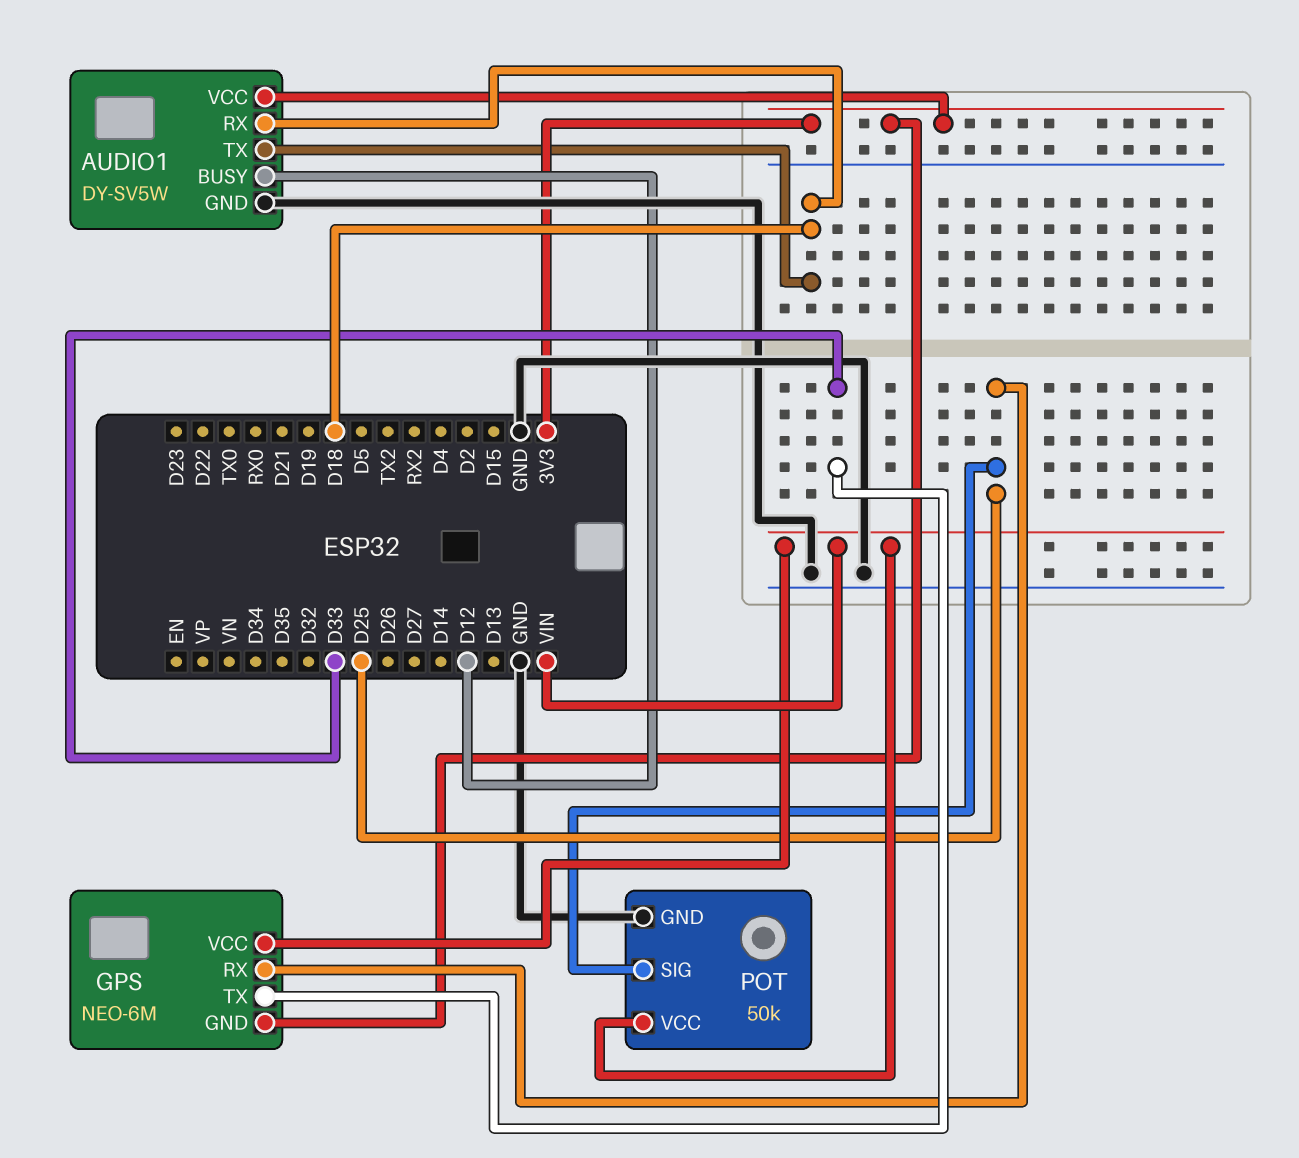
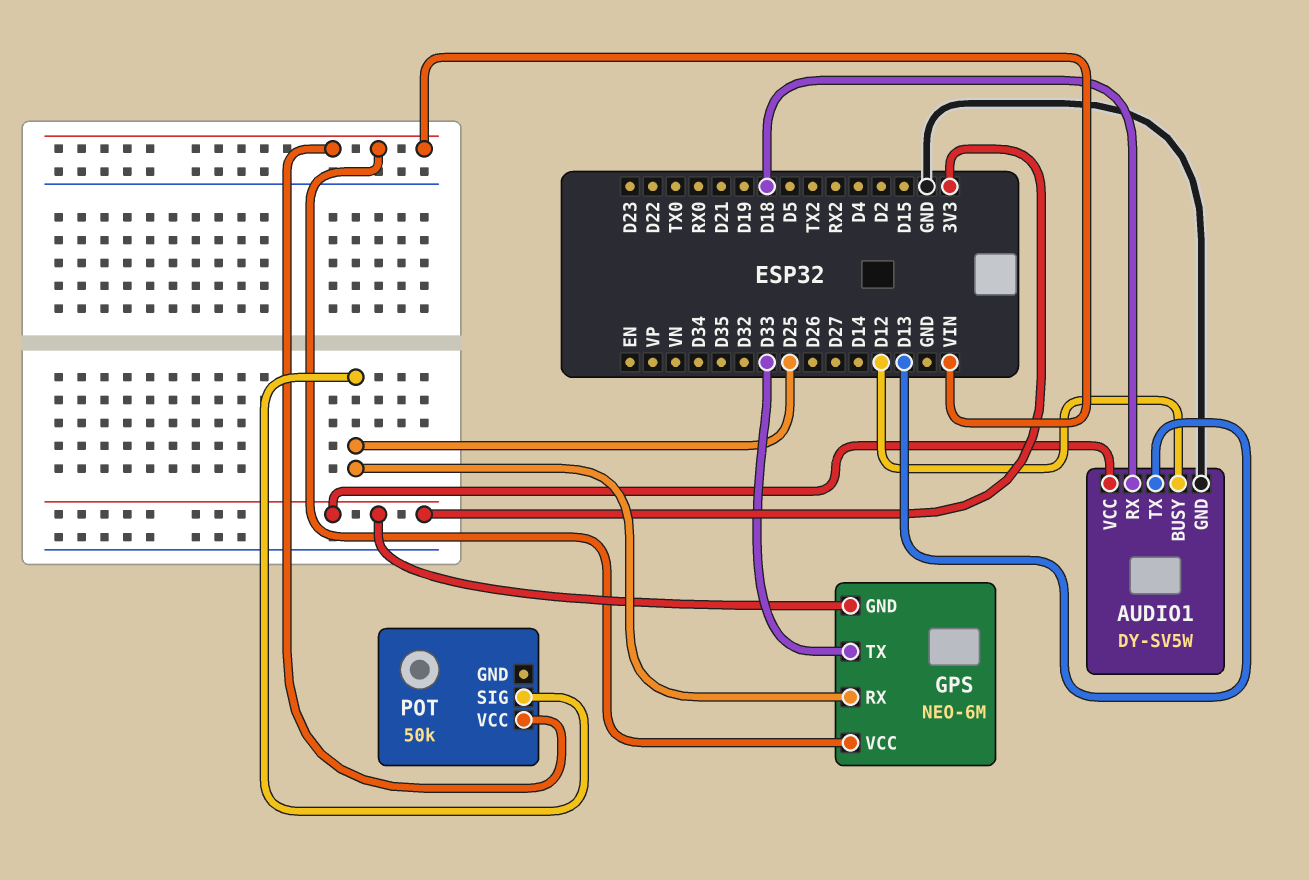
AUDIO1 pin TX: D18 -> D13
POT pin GND: GND -> none

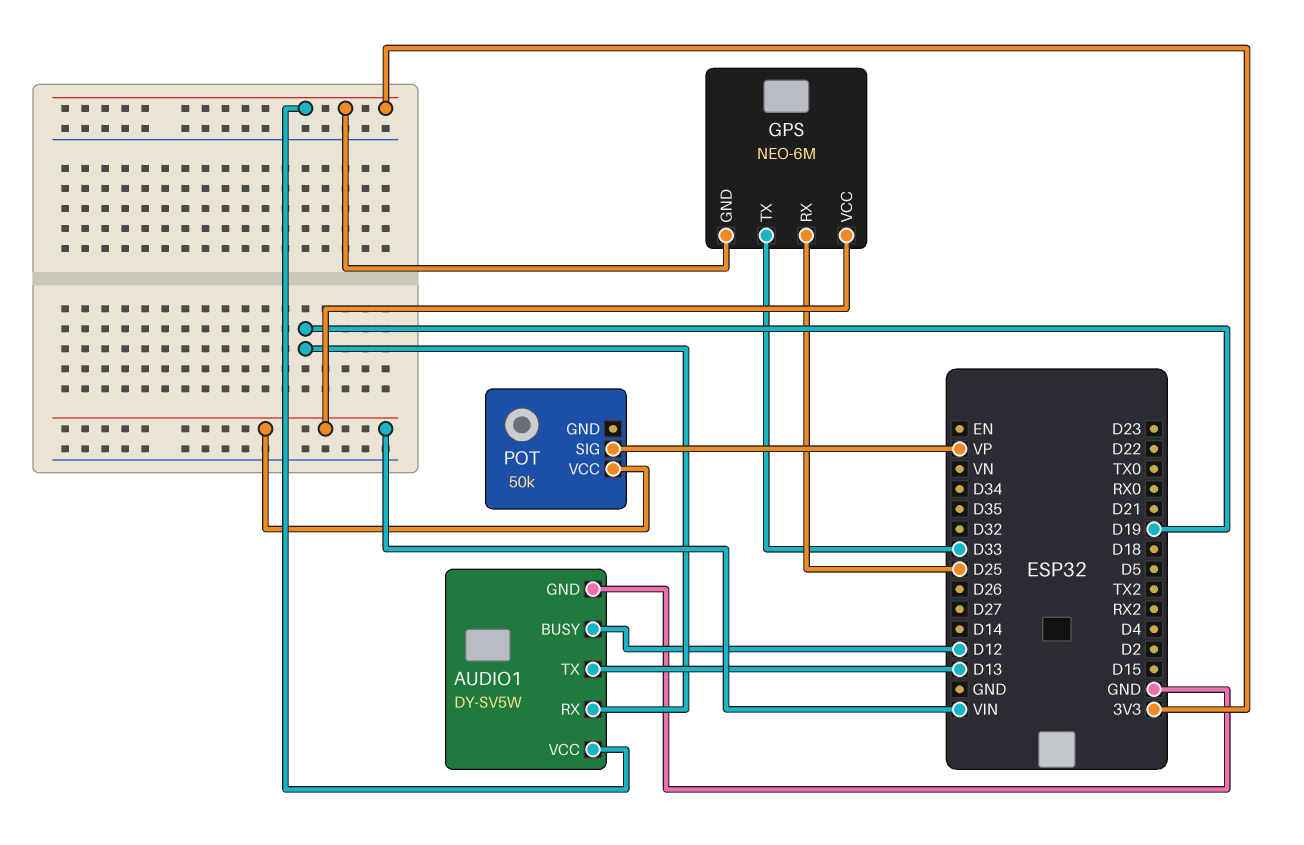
AUDIO1 pin RX: D18 -> D19
POT pin SIG: D25 -> VP

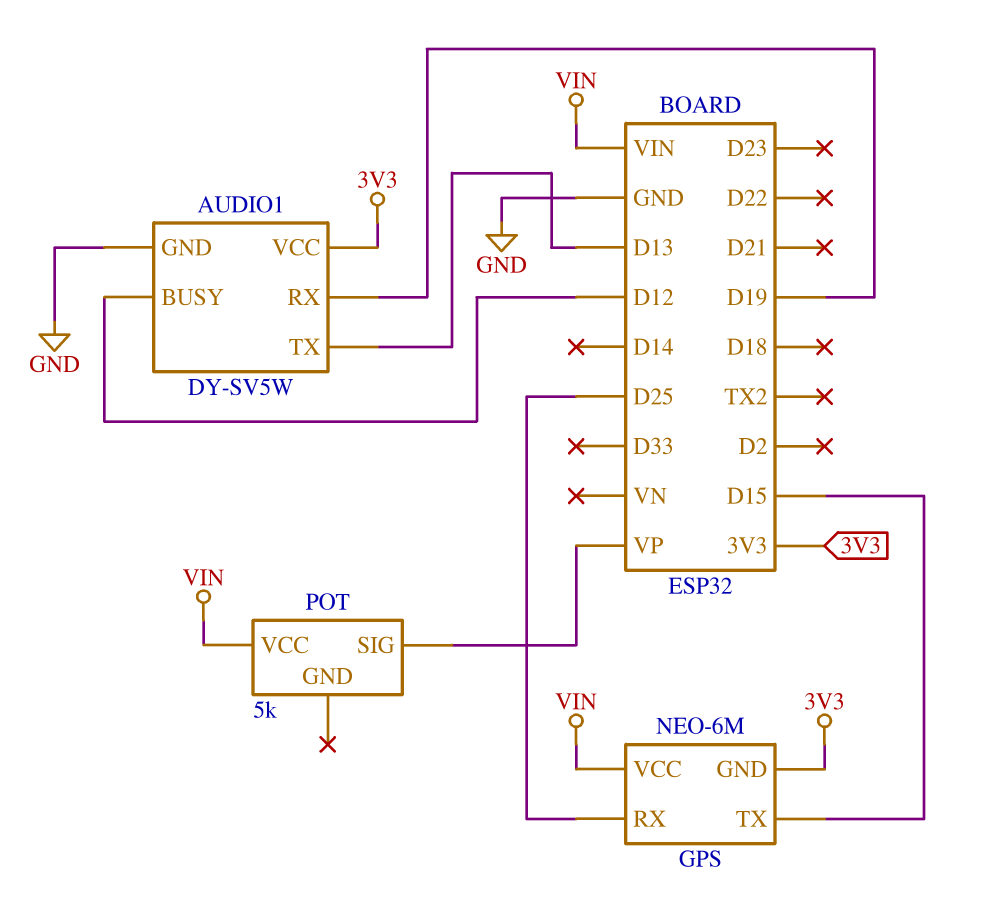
GPS pin TX: D33 -> D15
POT: 50k -> 5k

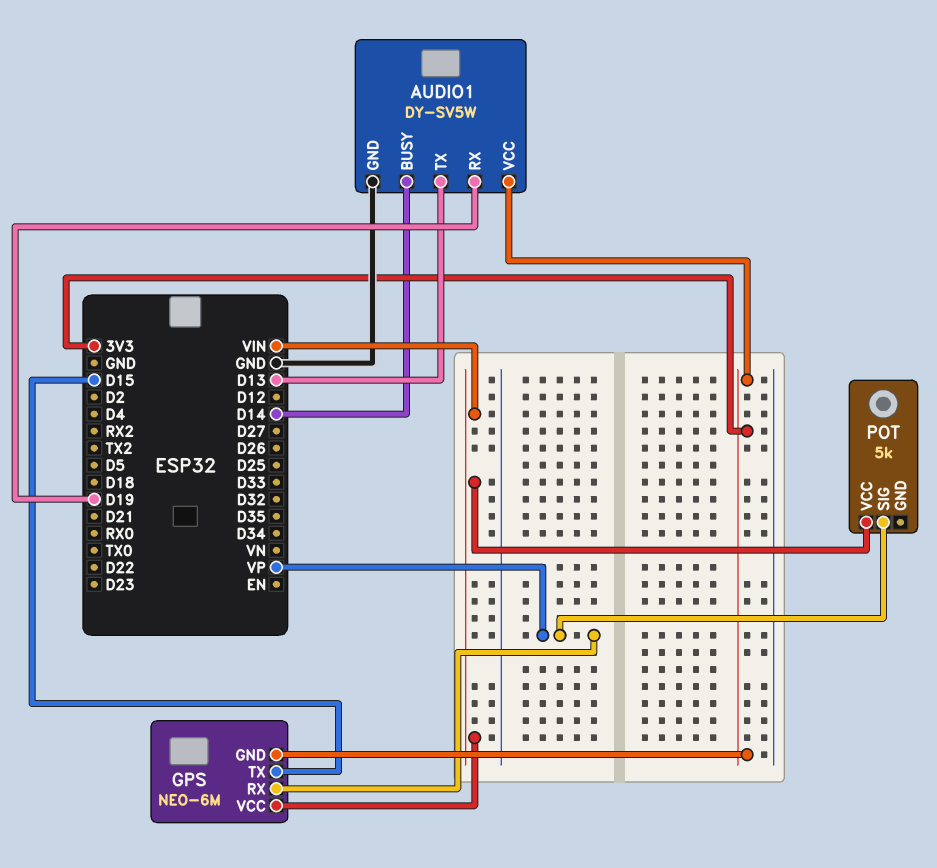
AUDIO1 pin BUSY: D12 -> D14
GPS pin RX: D25 -> VP

